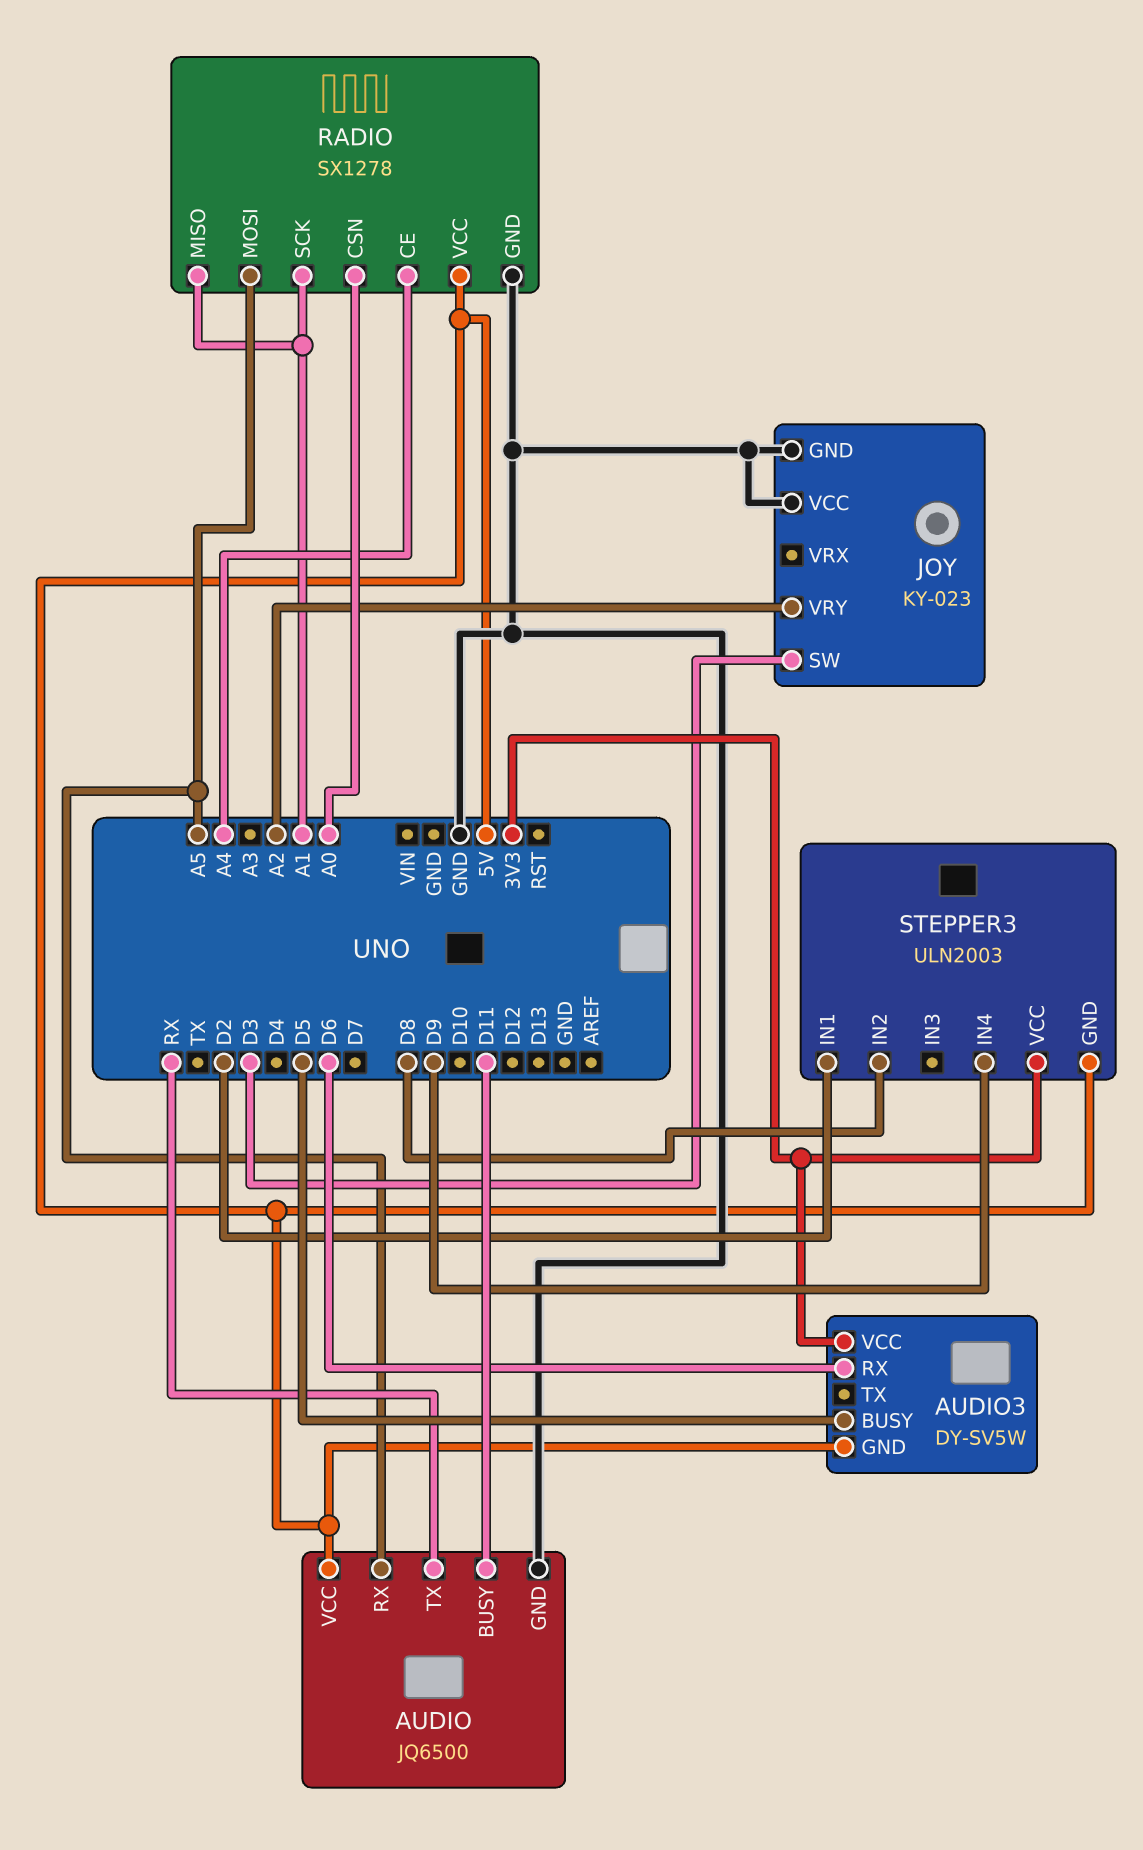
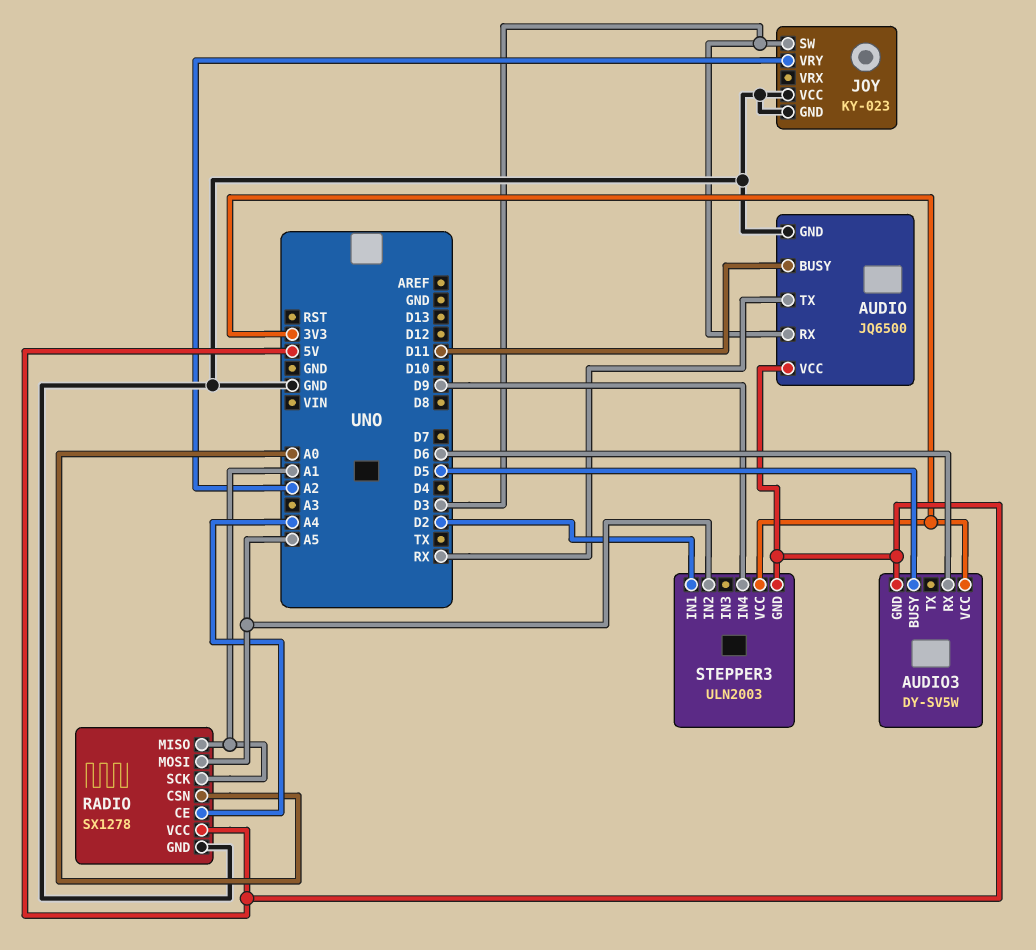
AUDIO pin RX: A5 -> D3
STEPPER3 pin IN2: D8 -> A5

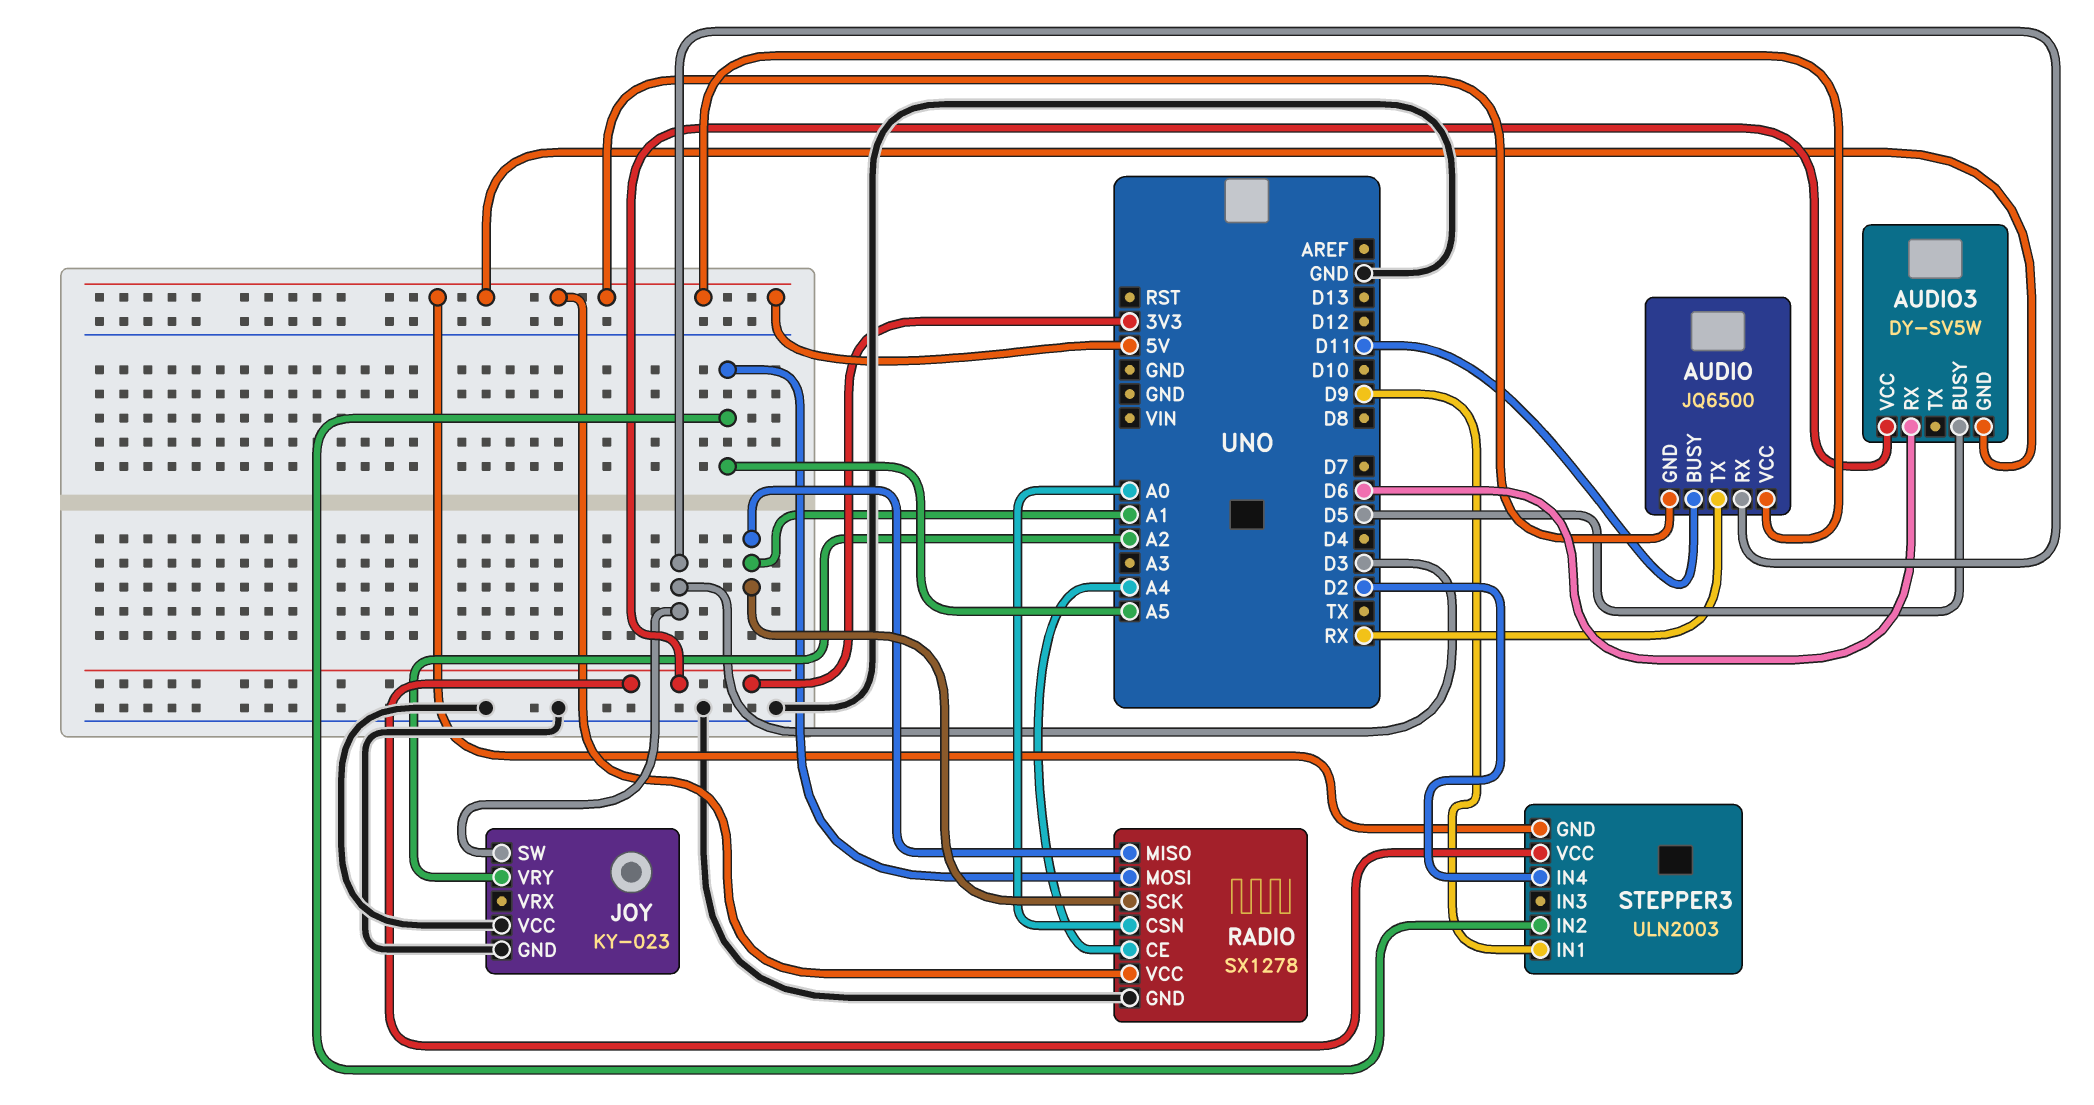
AUDIO pin GND: GND -> 5V
STEPPER3 pin IN1: D2 -> D9
STEPPER3 pin IN4: D9 -> D2

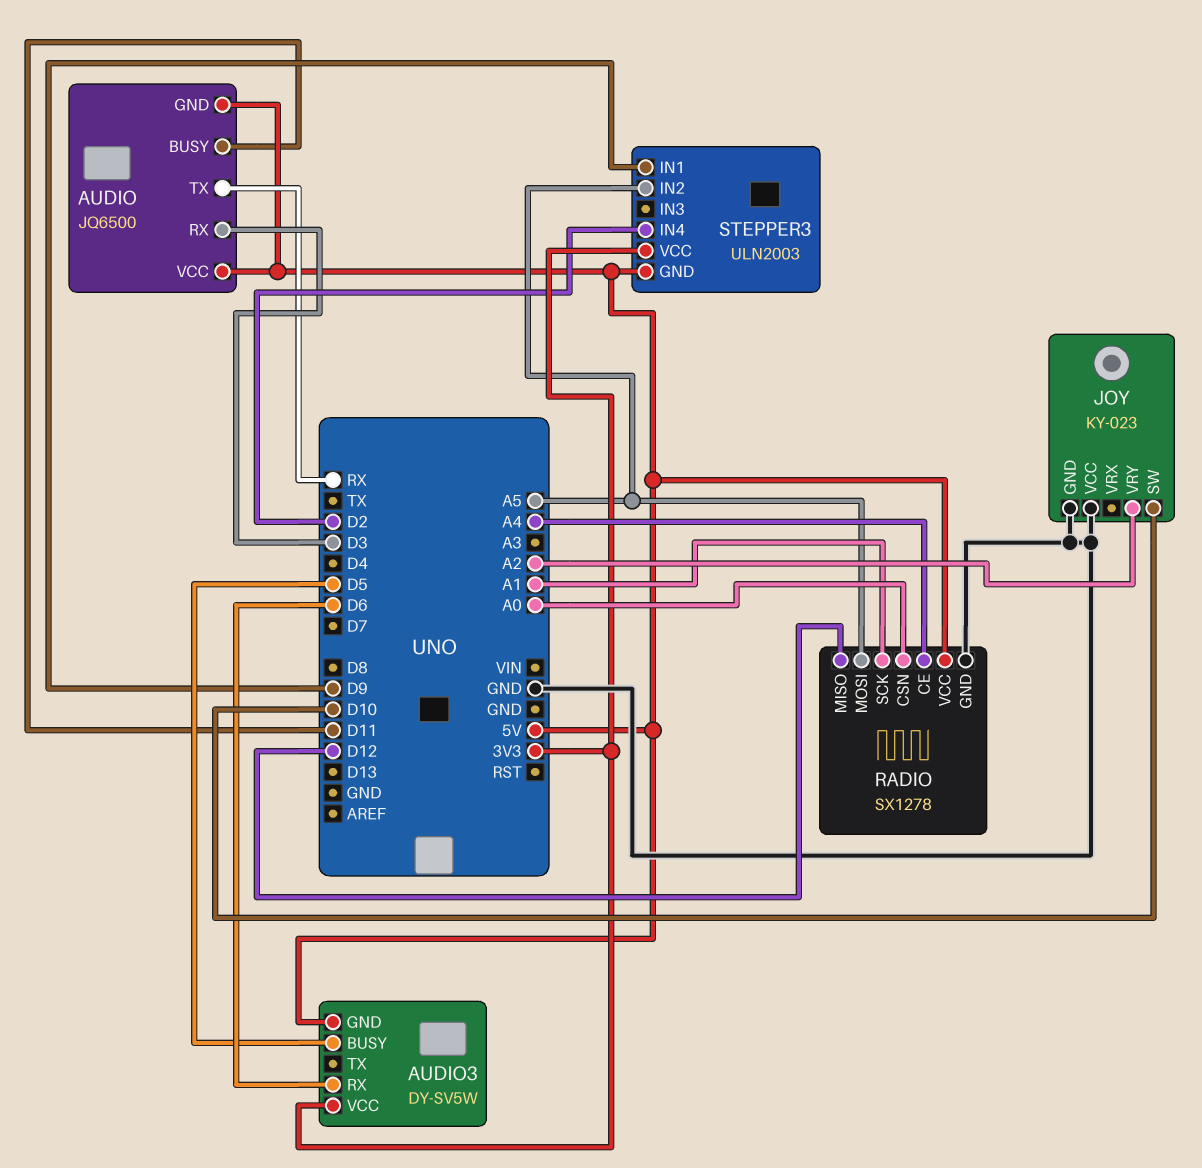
JOY pin SW: D3 -> D10
RADIO pin MISO: A1 -> D12

